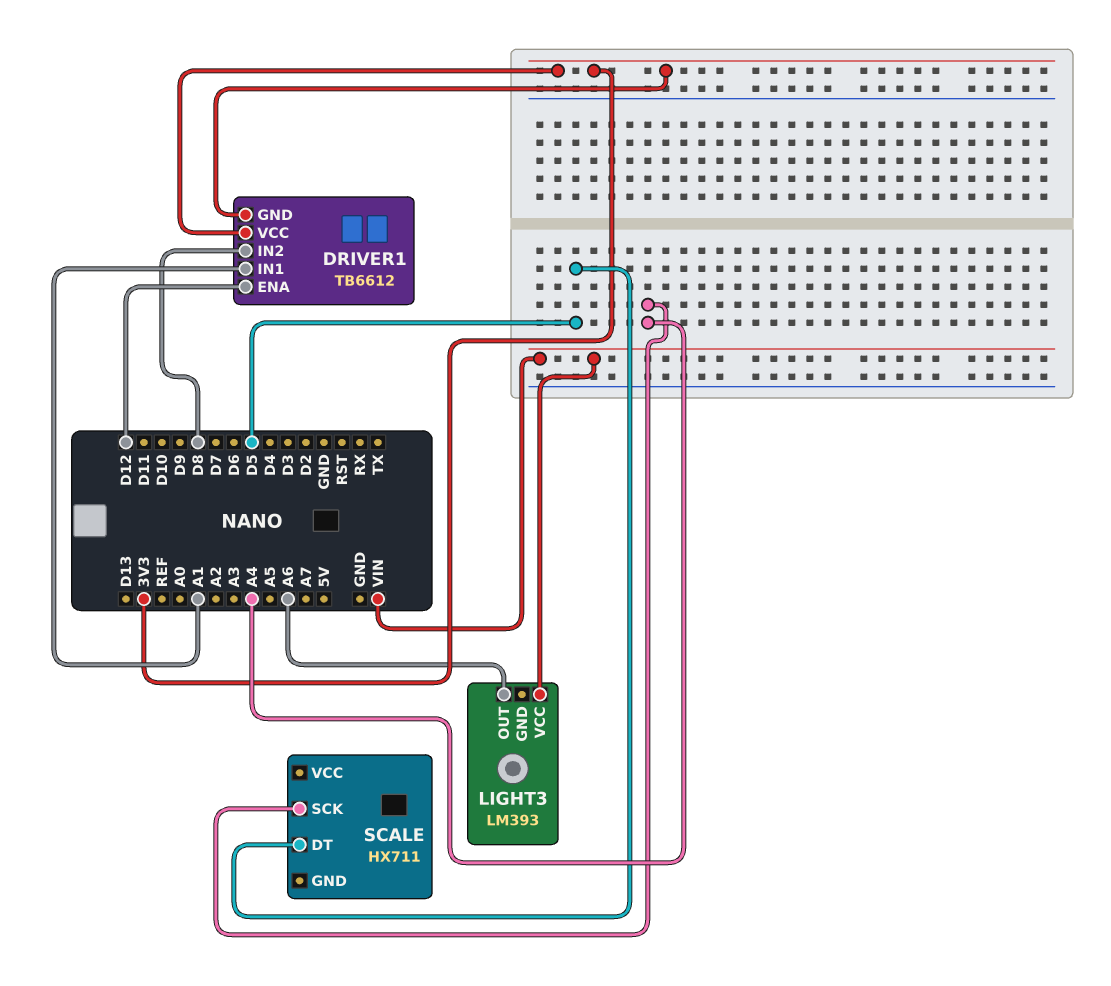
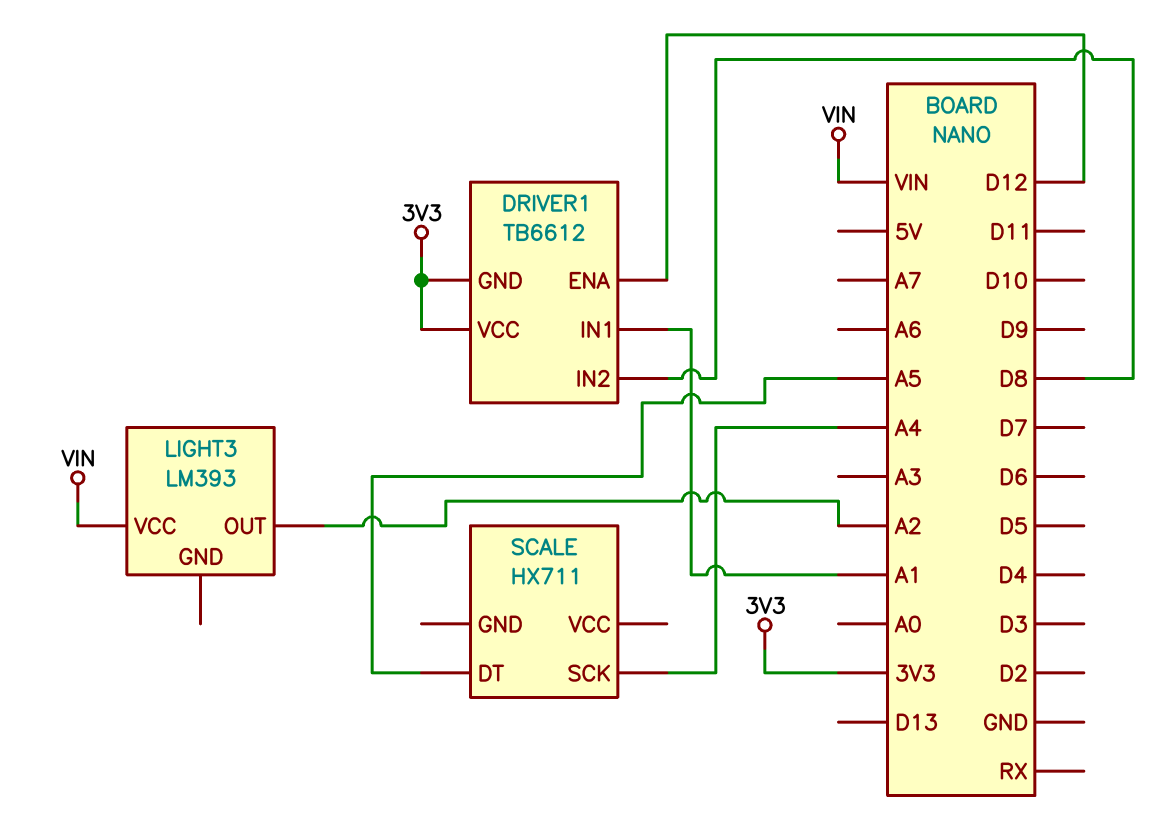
LIGHT3 pin OUT: A6 -> A2
SCALE pin DT: D5 -> A5

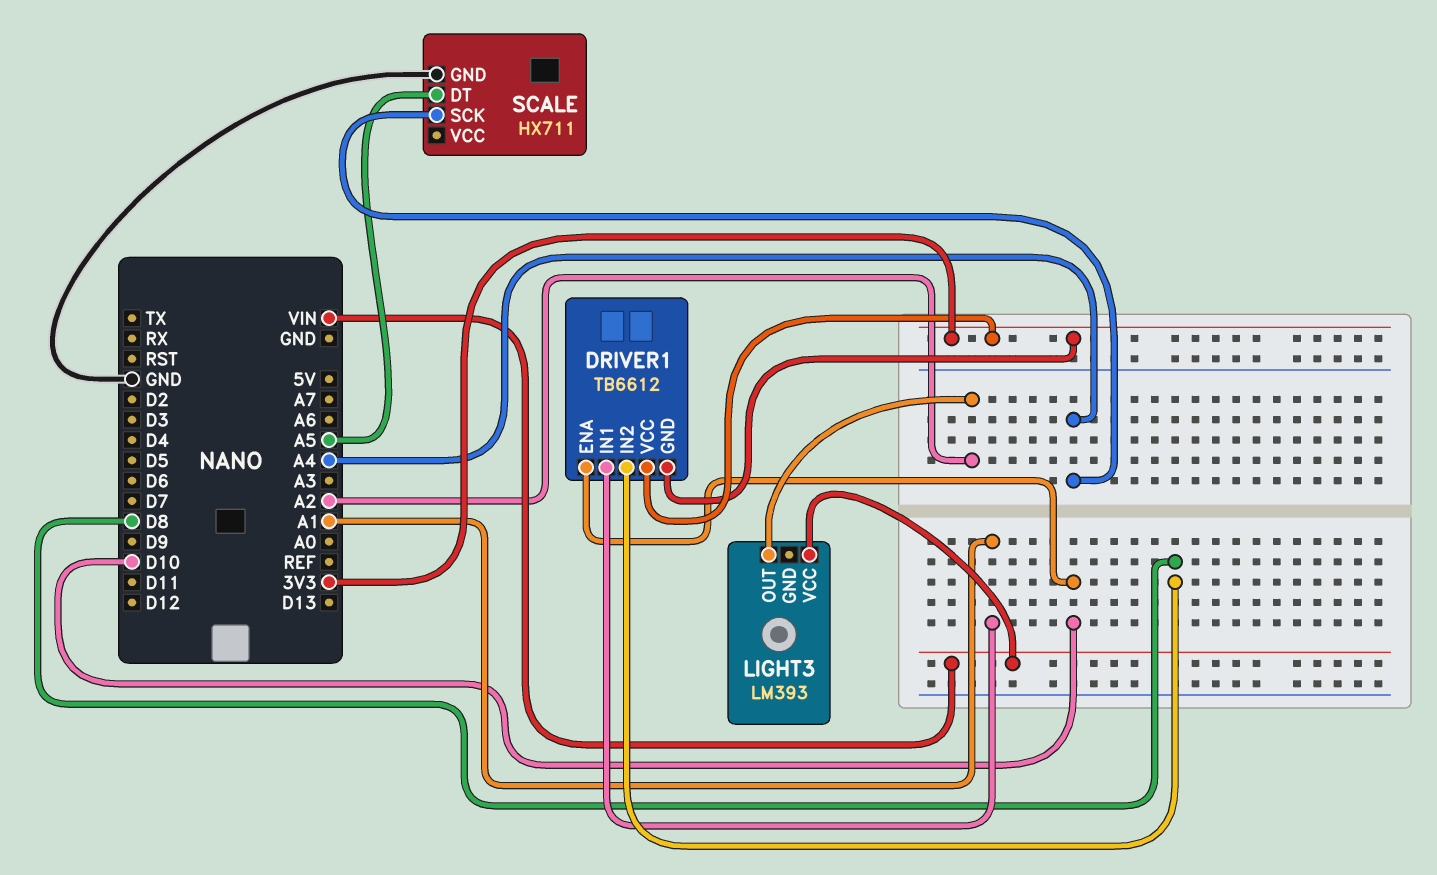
DRIVER1 pin ENA: D12 -> D10
SCALE pin GND: none -> GND

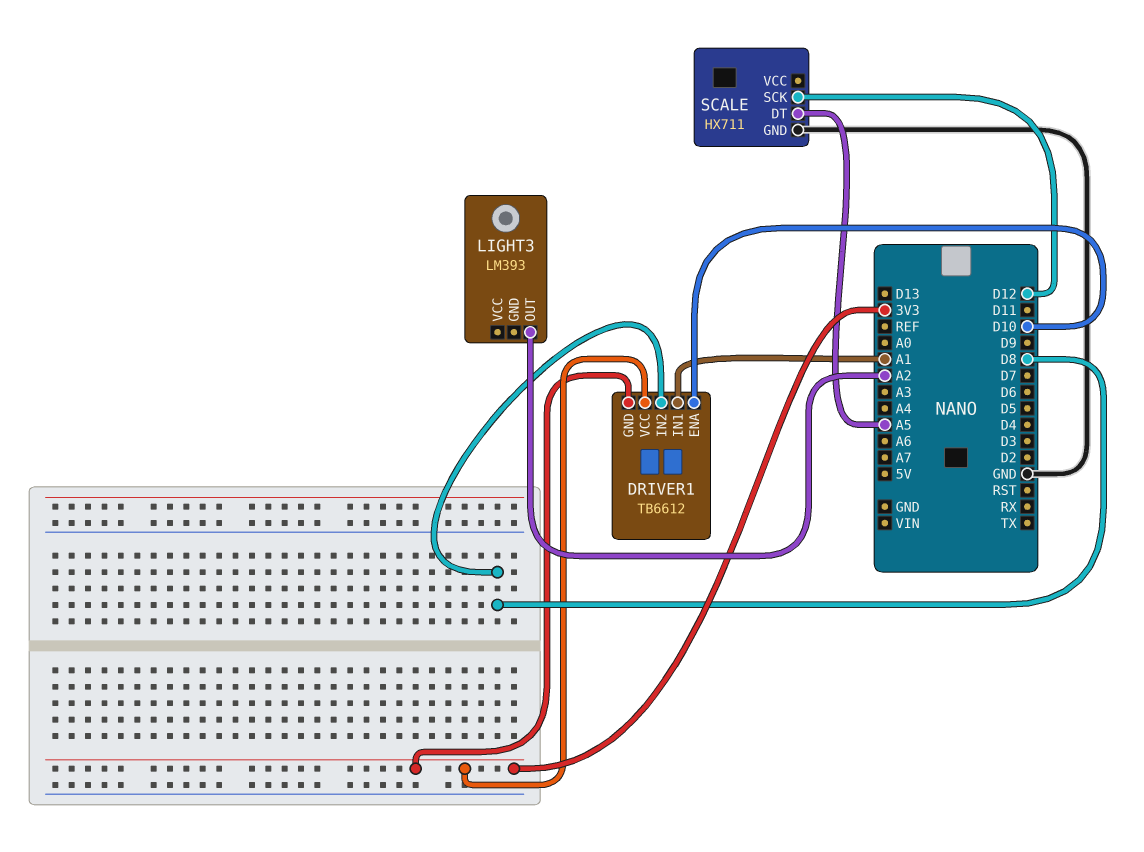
LIGHT3 pin VCC: VIN -> none
SCALE pin SCK: A4 -> D12

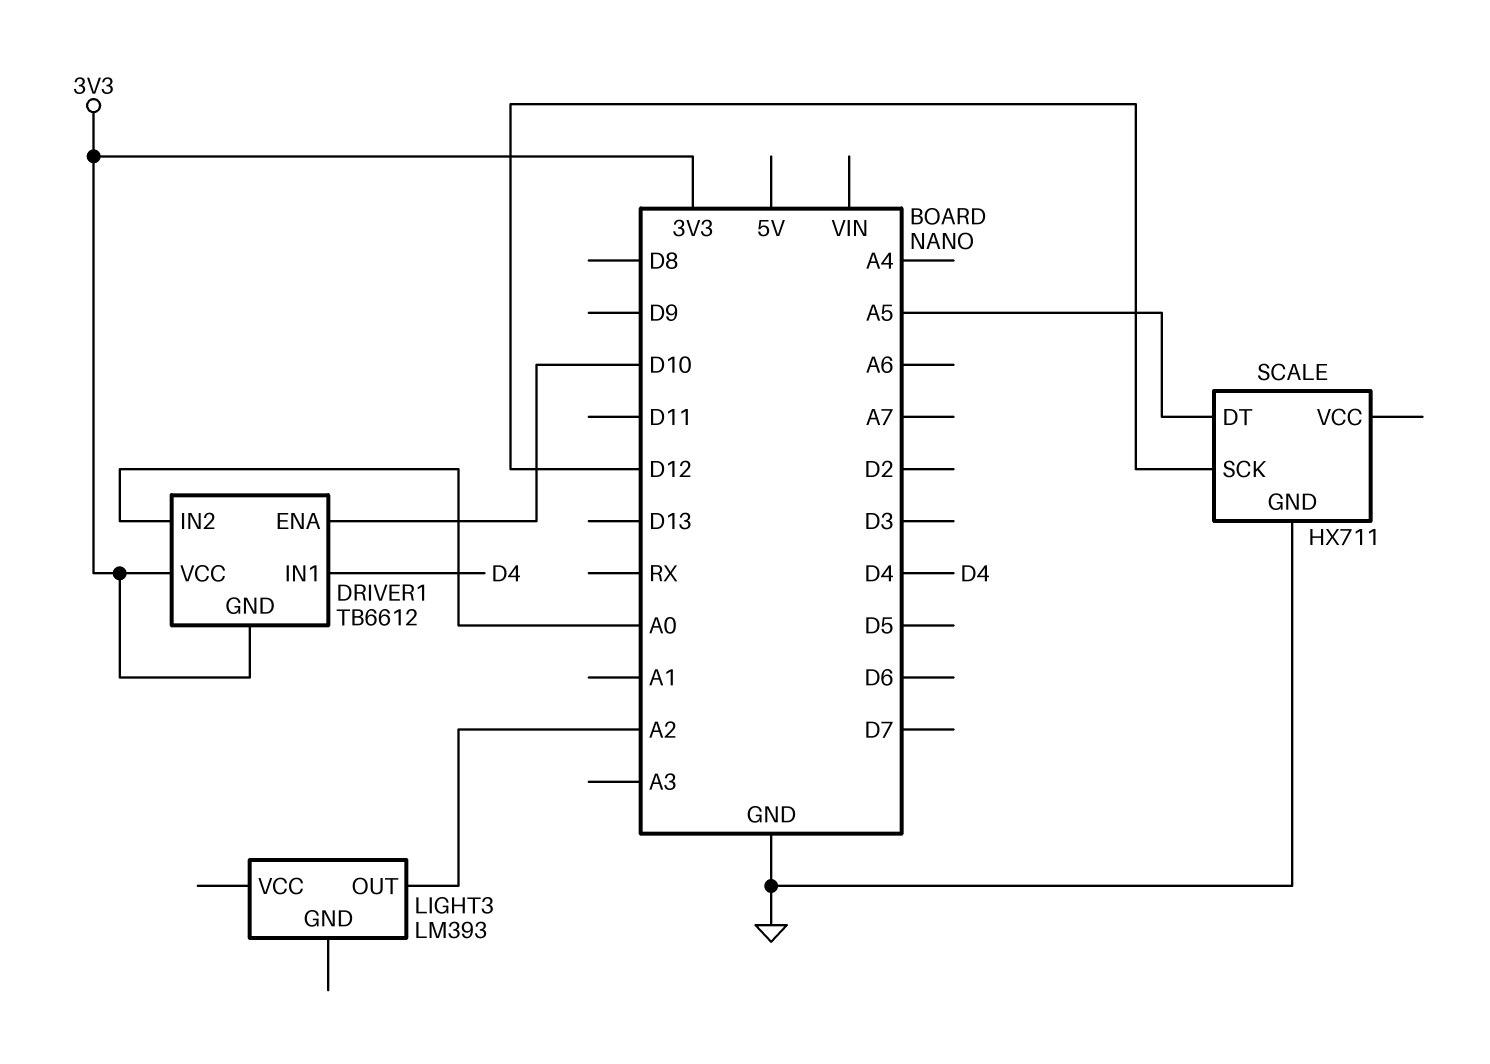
DRIVER1 pin IN1: A1 -> D4
DRIVER1 pin IN2: D8 -> A0

